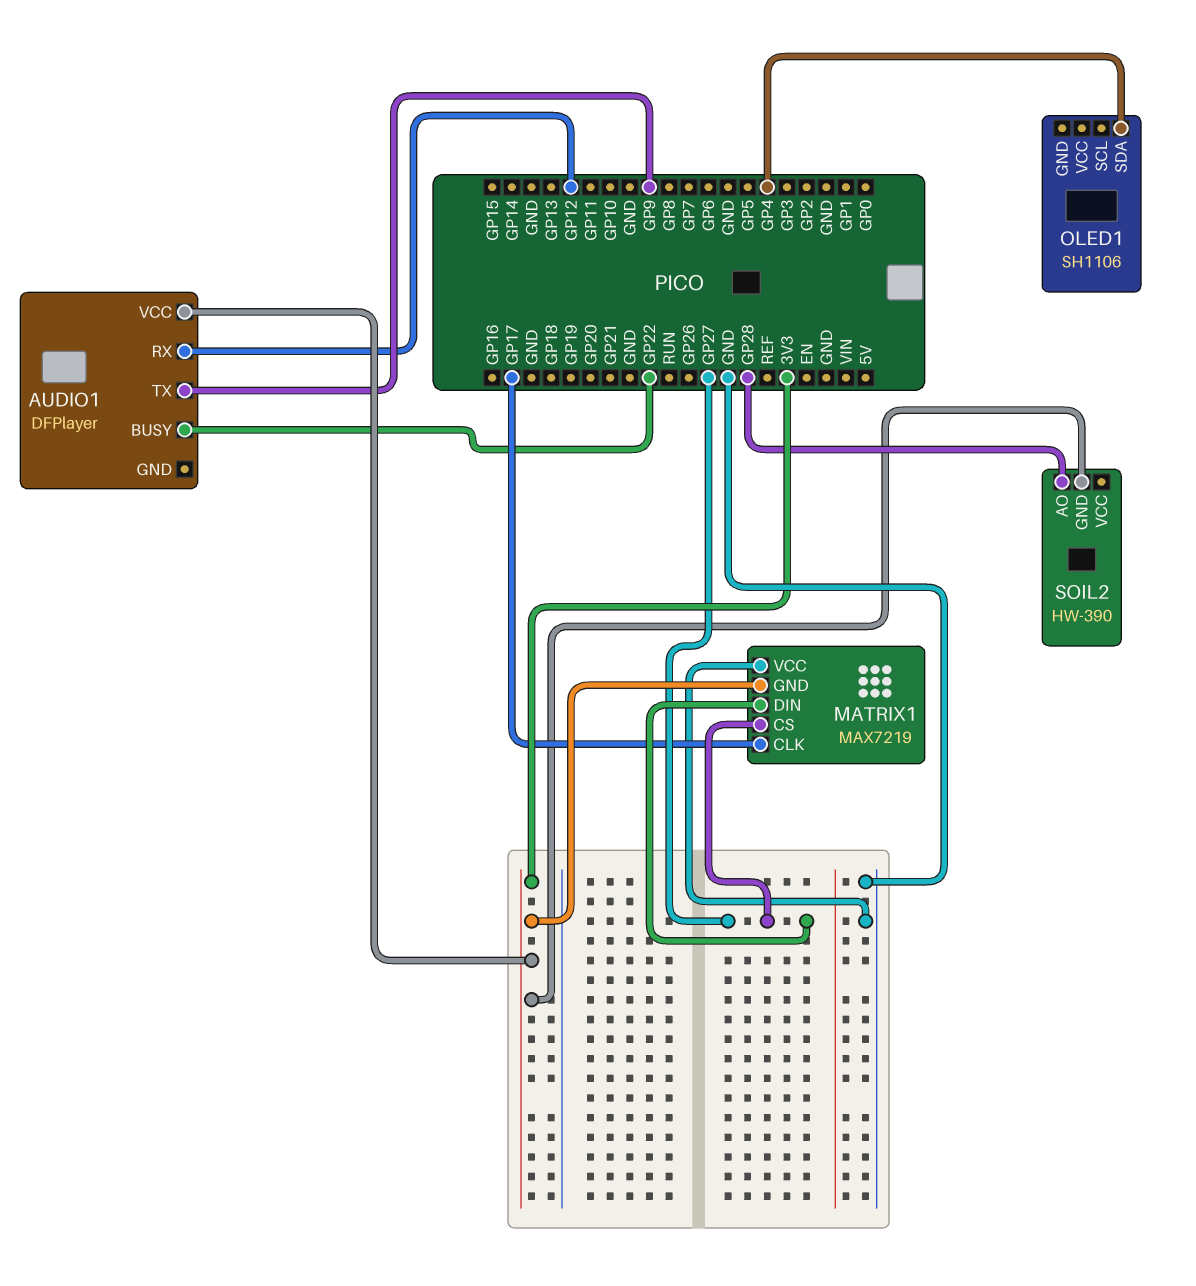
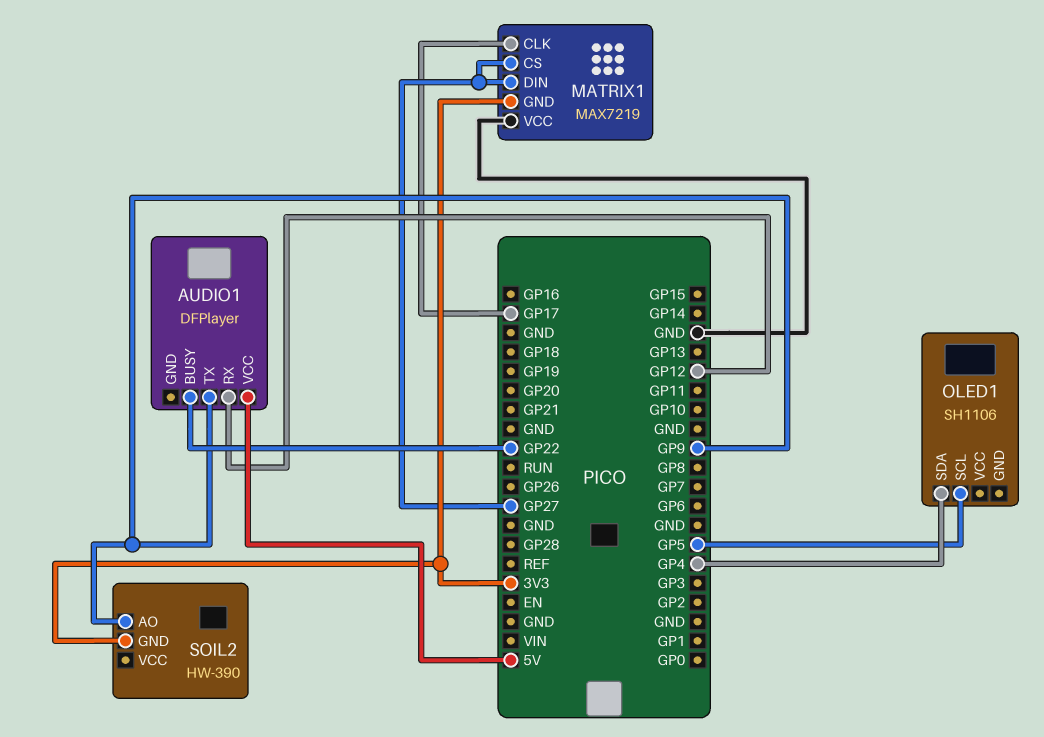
AUDIO1 pin VCC: 3V3 -> 5V
OLED1 pin SCL: none -> GP5
SOIL2 pin AO: GP28 -> GP9

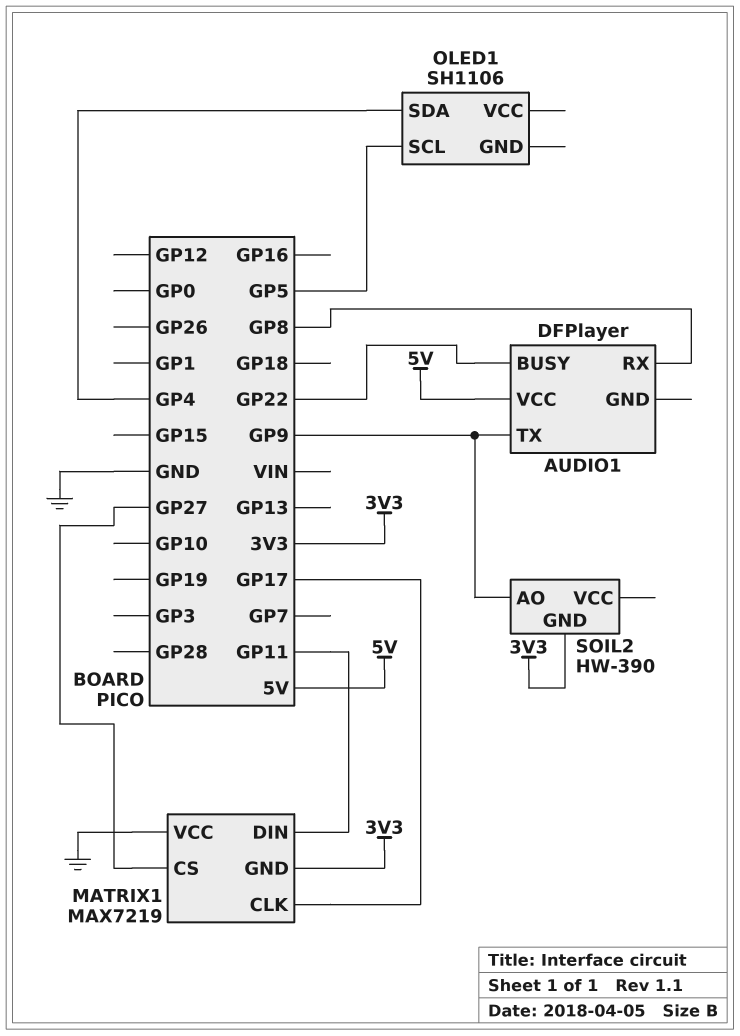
AUDIO1 pin RX: GP12 -> GP8
MATRIX1 pin DIN: GP27 -> GP11

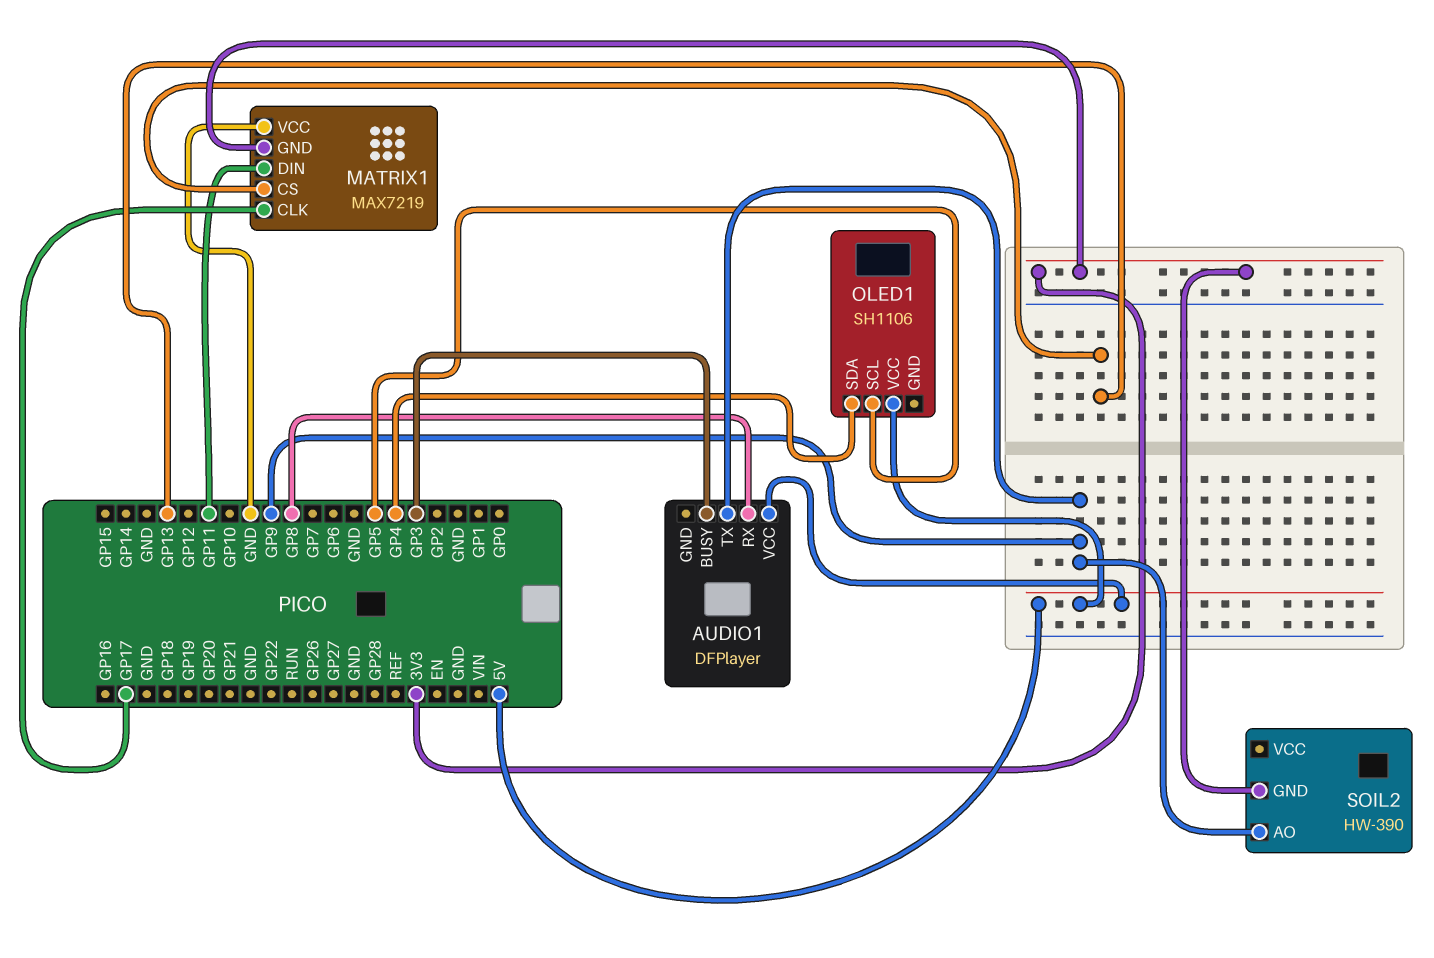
AUDIO1 pin BUSY: GP22 -> GP3
MATRIX1 pin CS: GP27 -> GP13
OLED1 pin VCC: none -> 5V

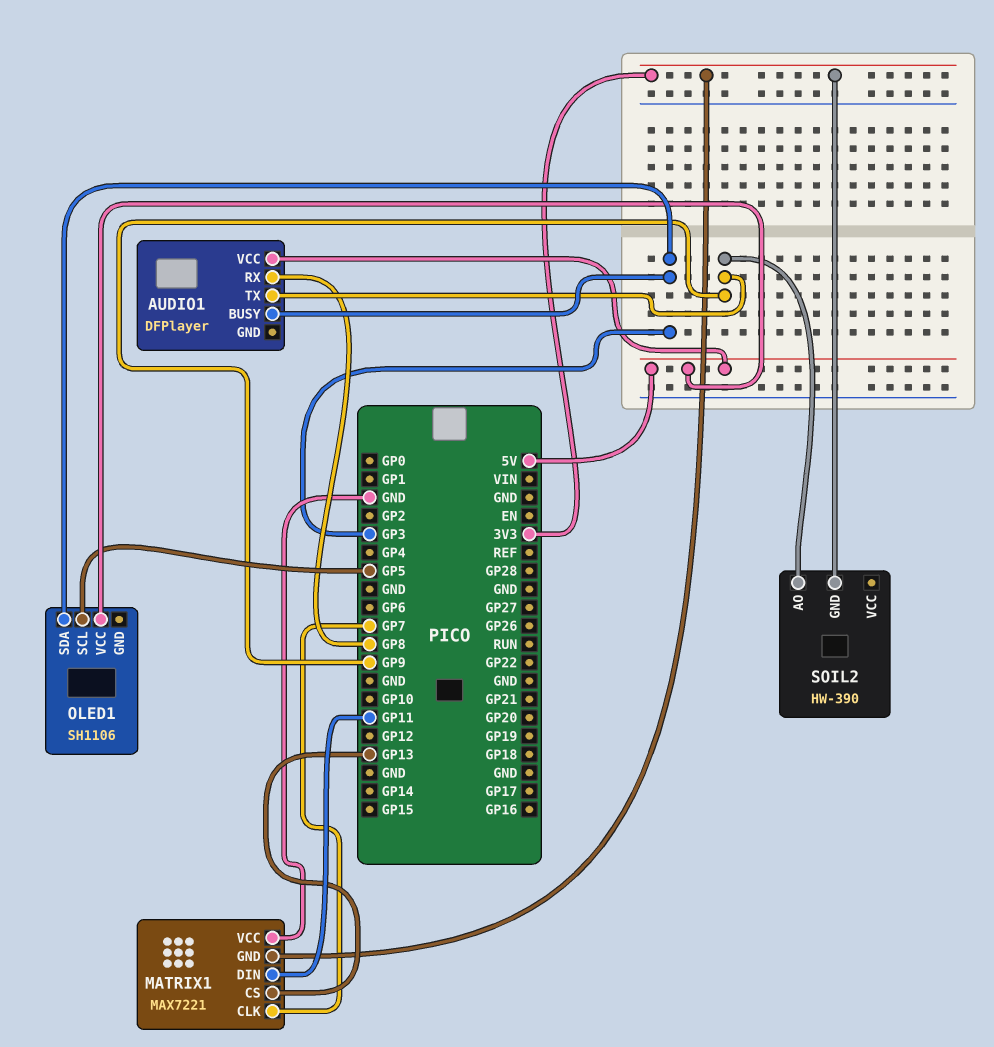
MATRIX1: MAX7219 -> MAX7221
MATRIX1 pin CLK: GP17 -> GP7
OLED1 pin SDA: GP4 -> GP3

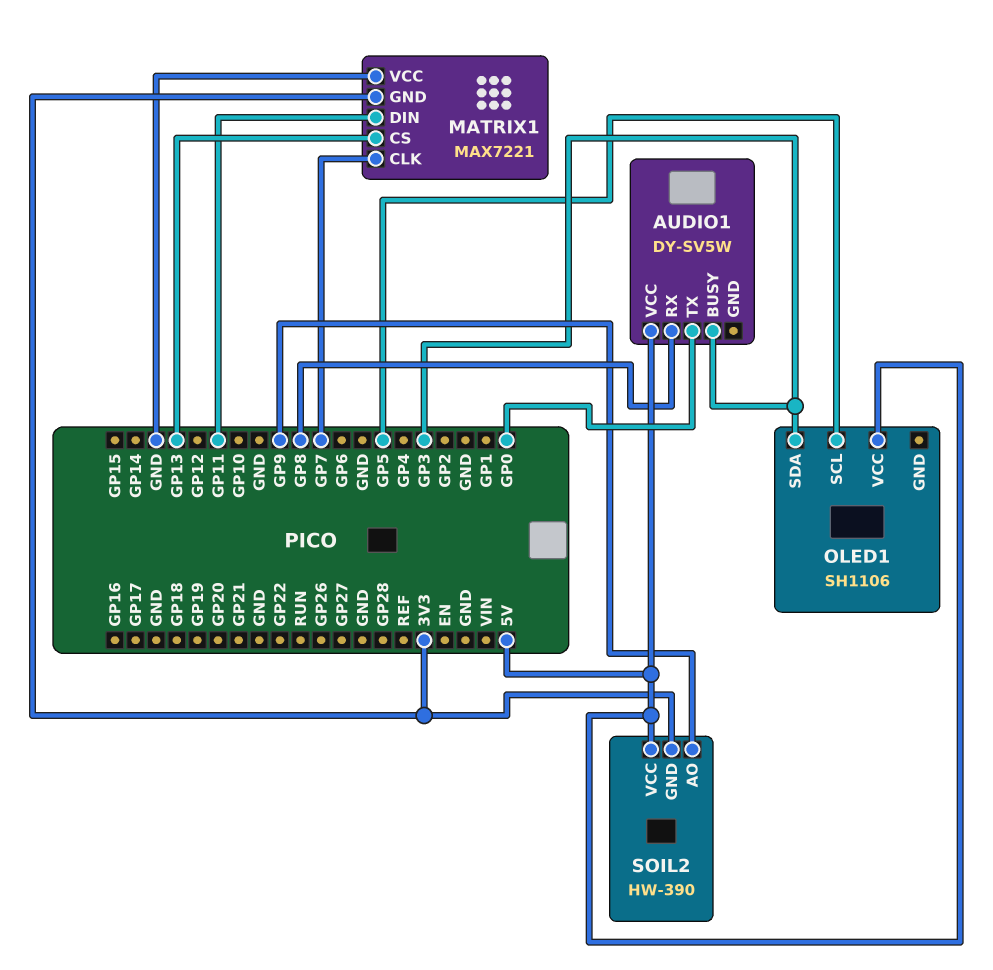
AUDIO1: DFPlayer -> DY-SV5W
AUDIO1 pin TX: GP9 -> GP0
SOIL2 pin VCC: none -> 5V

